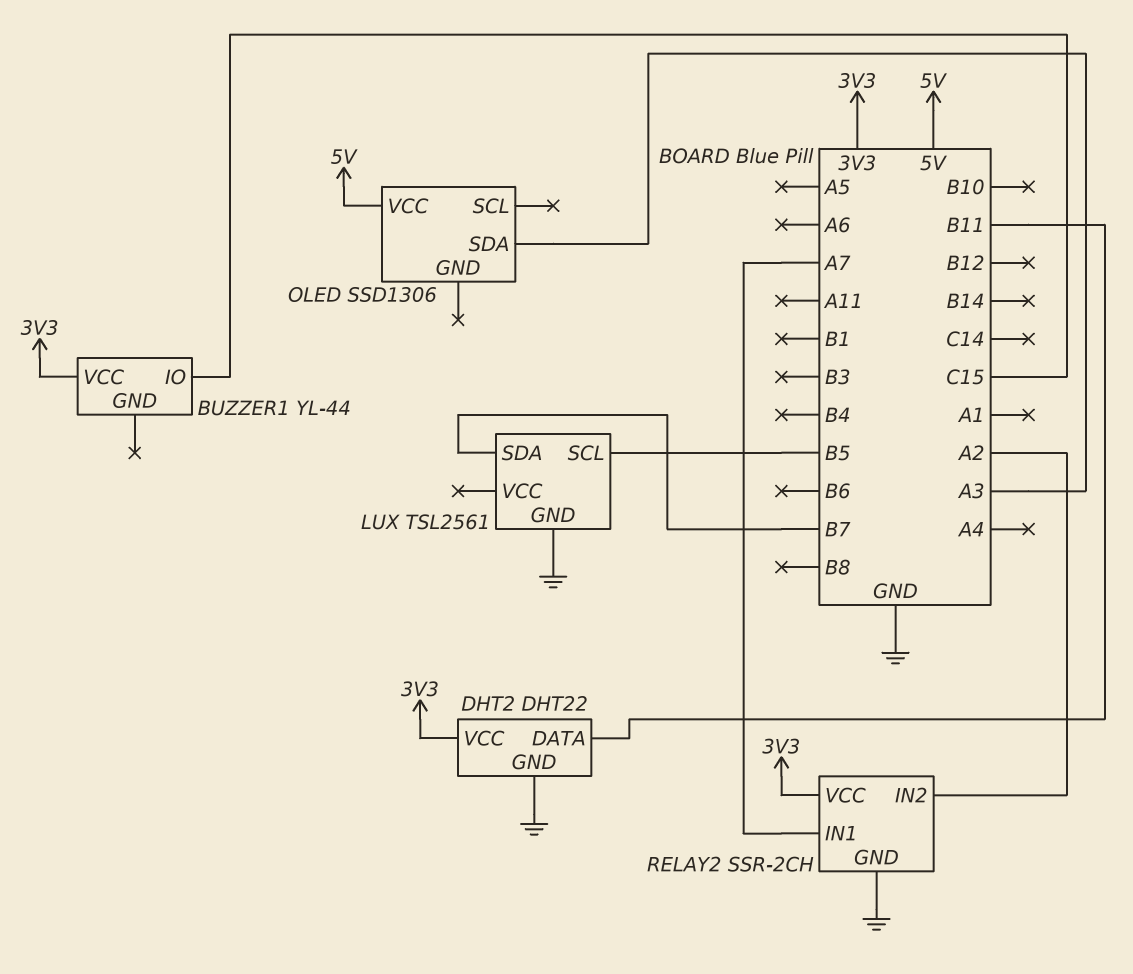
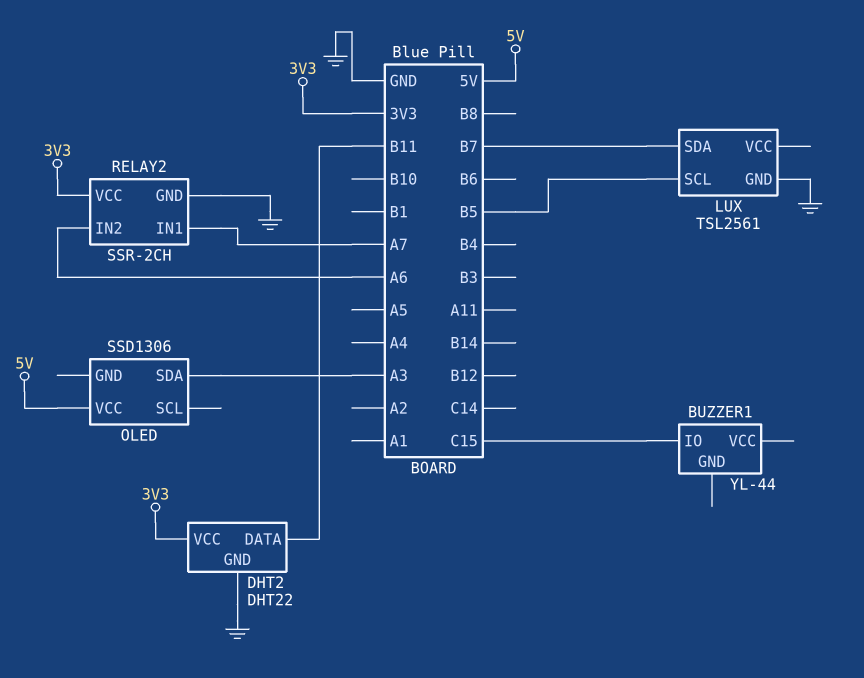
BUZZER1 pin VCC: 3V3 -> none
RELAY2 pin IN2: A2 -> A6

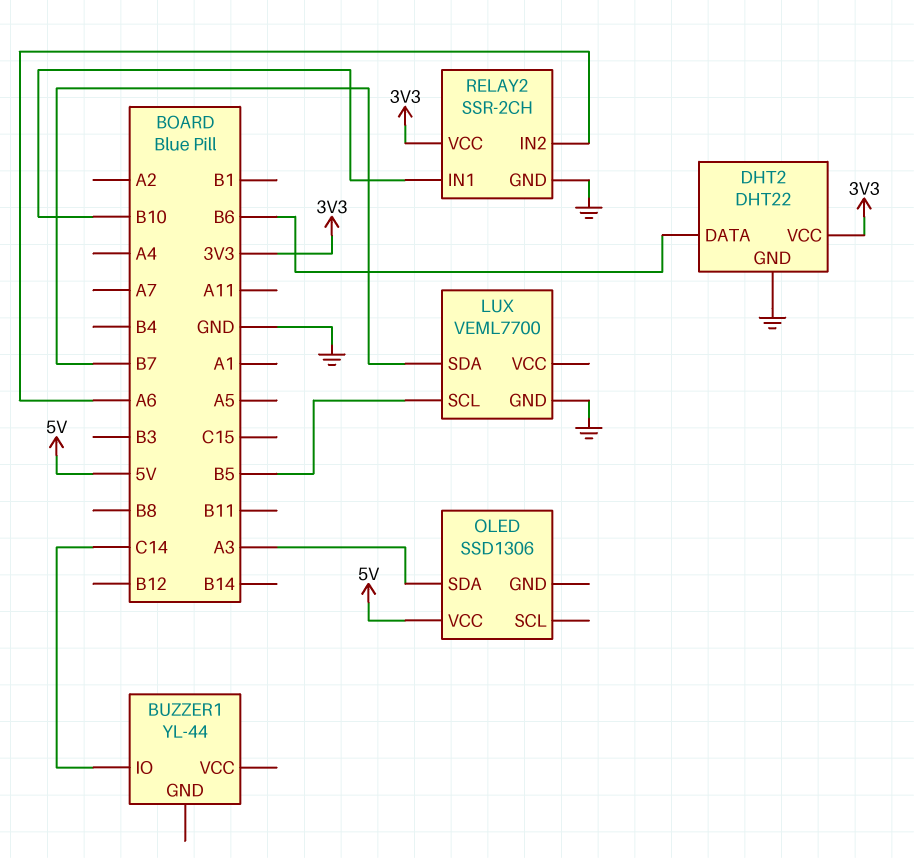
BUZZER1 pin IO: C15 -> C14
DHT2 pin DATA: B11 -> B6
LUX: TSL2561 -> VEML7700
RELAY2 pin IN1: A7 -> B10

